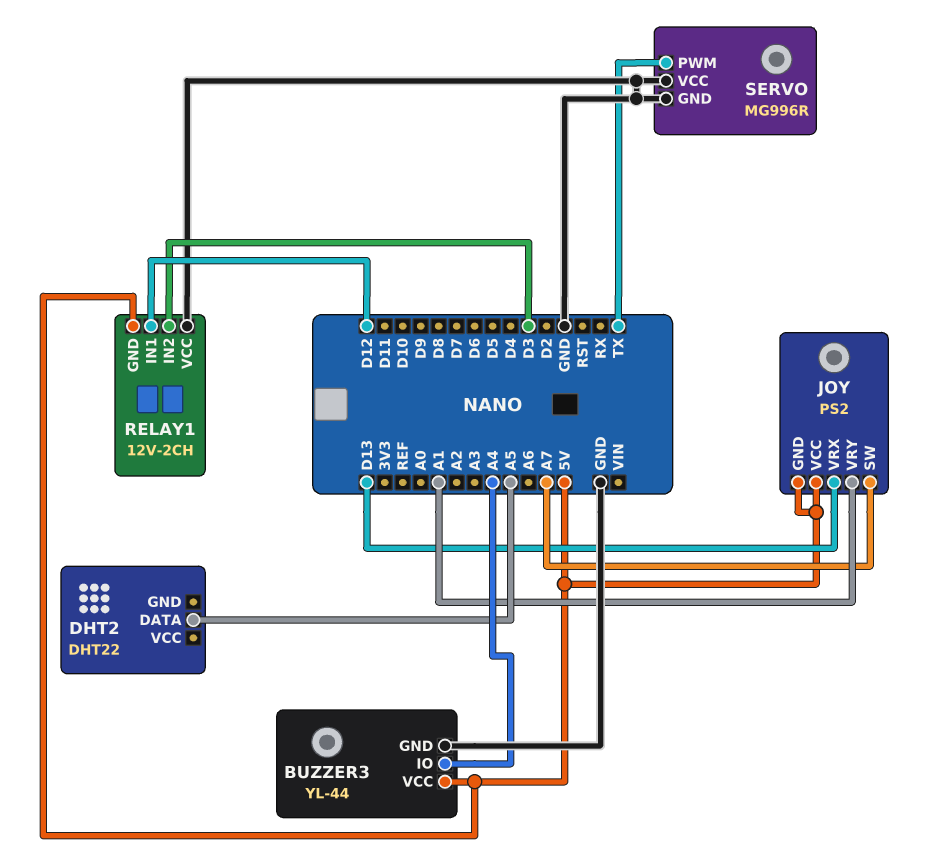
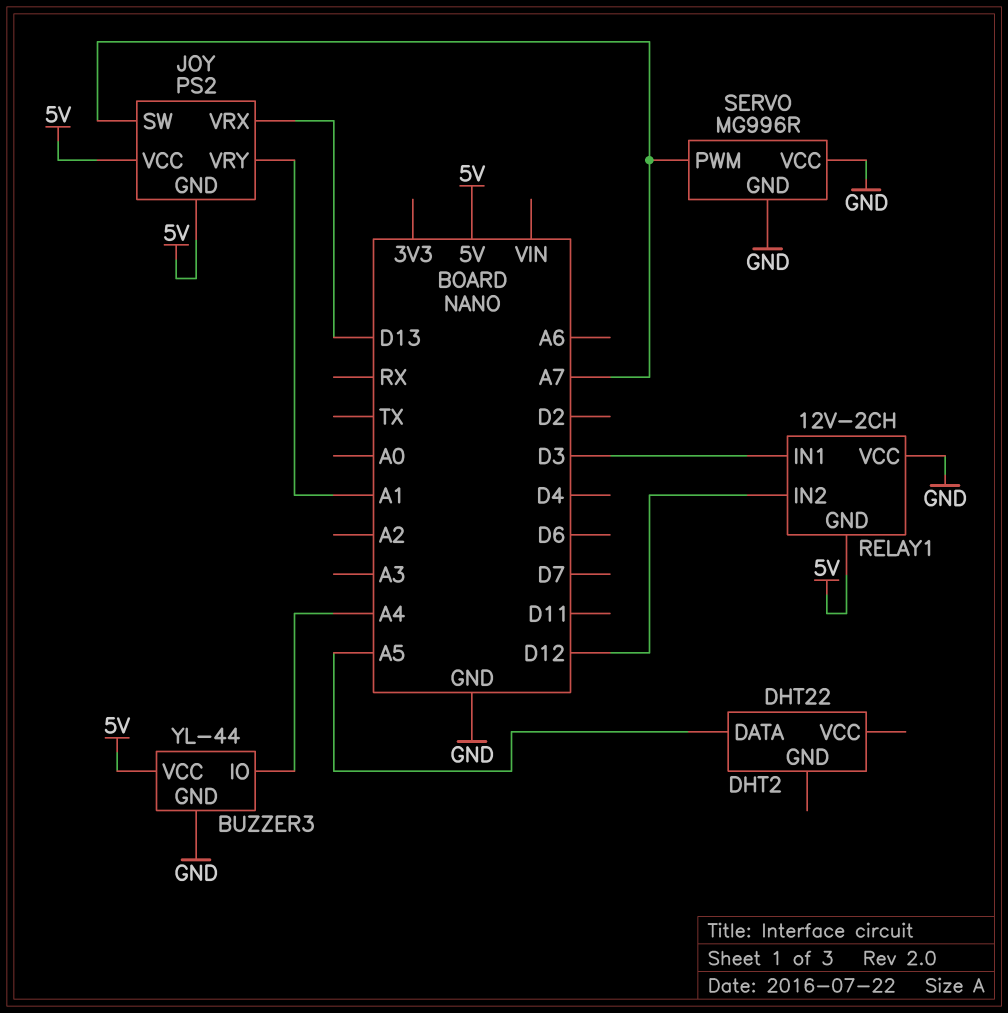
RELAY1 pin IN1: D12 -> D3
RELAY1 pin IN2: D3 -> D12
SERVO pin PWM: TX -> A7

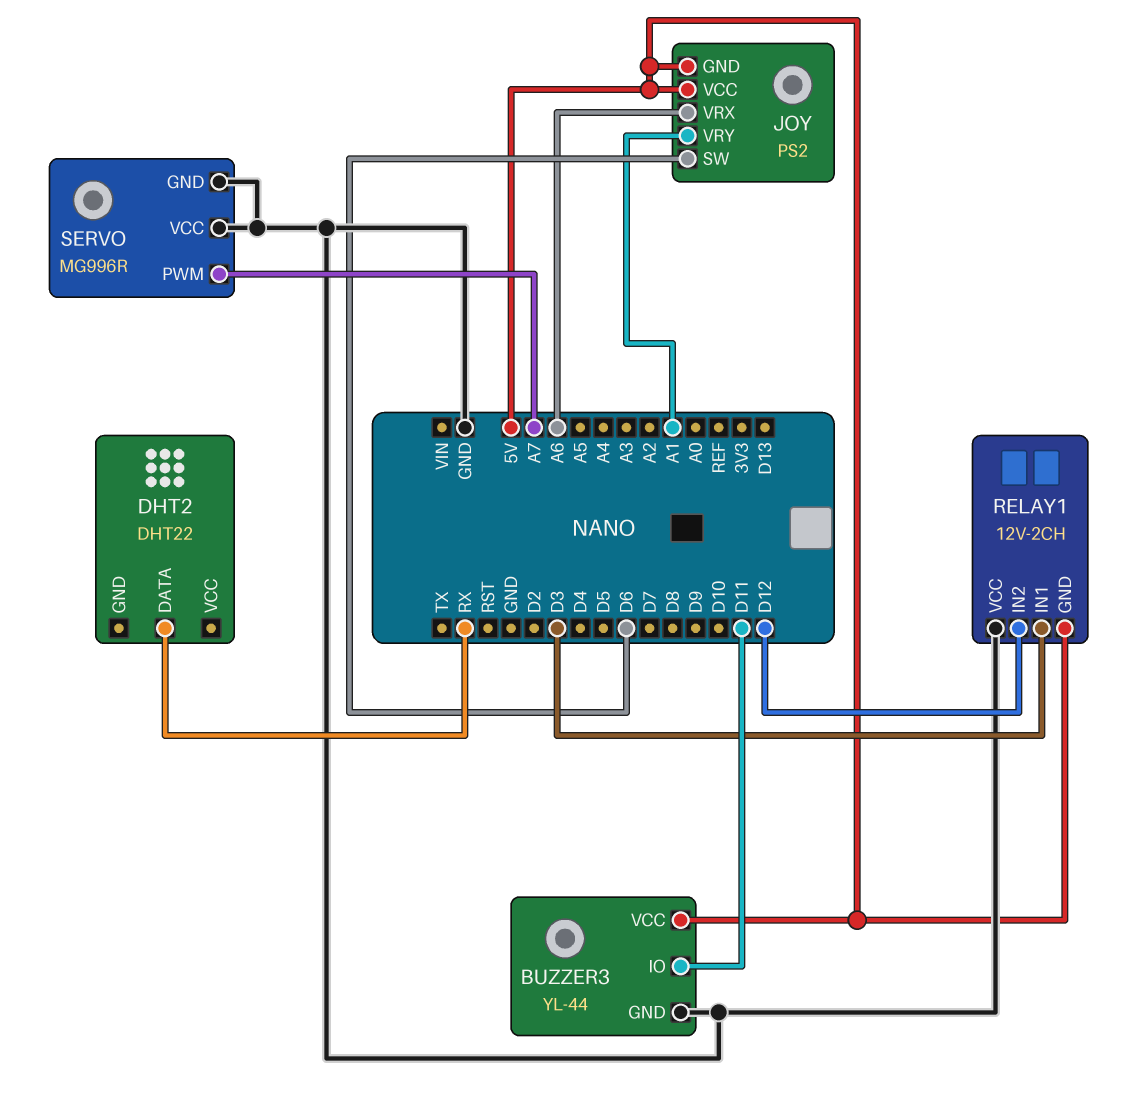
BUZZER3 pin IO: A4 -> D11
DHT2 pin DATA: A5 -> RX
JOY pin SW: A7 -> D6
JOY pin VRX: D13 -> A6

